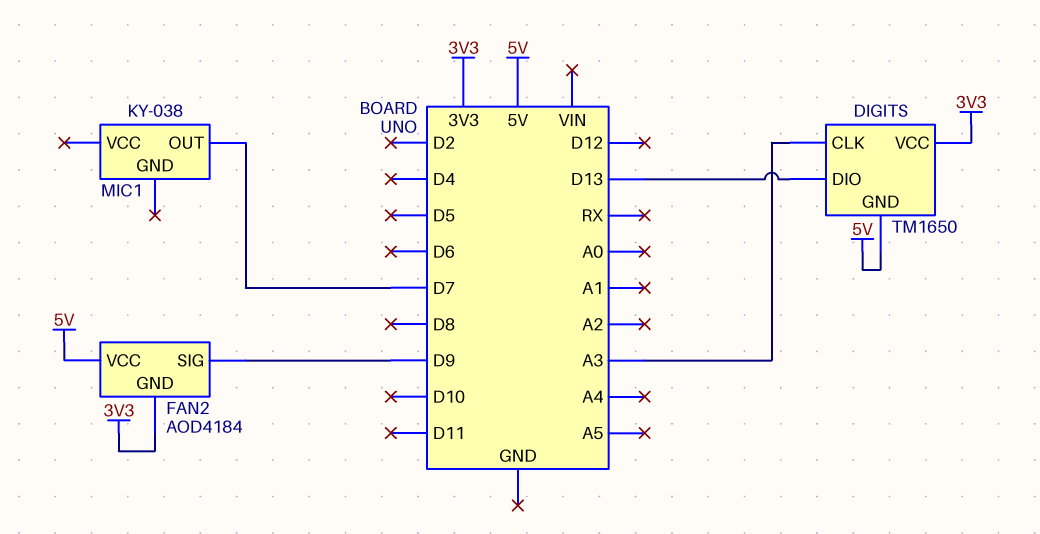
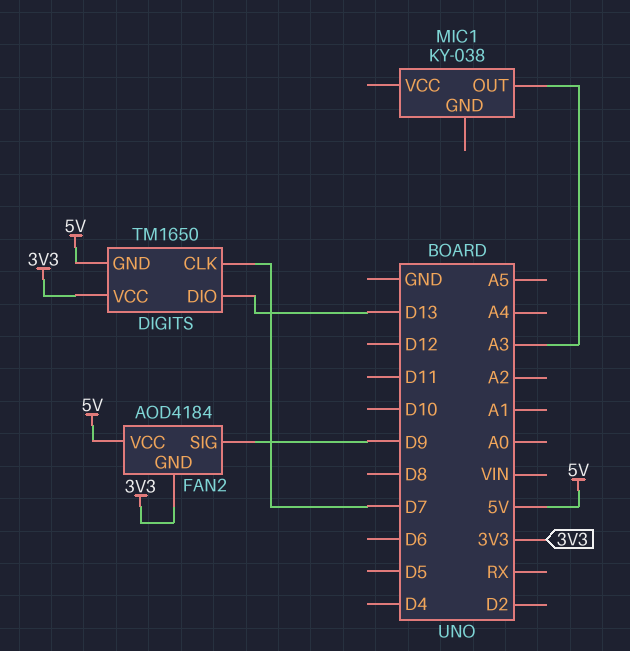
DIGITS pin CLK: A3 -> D7
MIC1 pin OUT: D7 -> A3

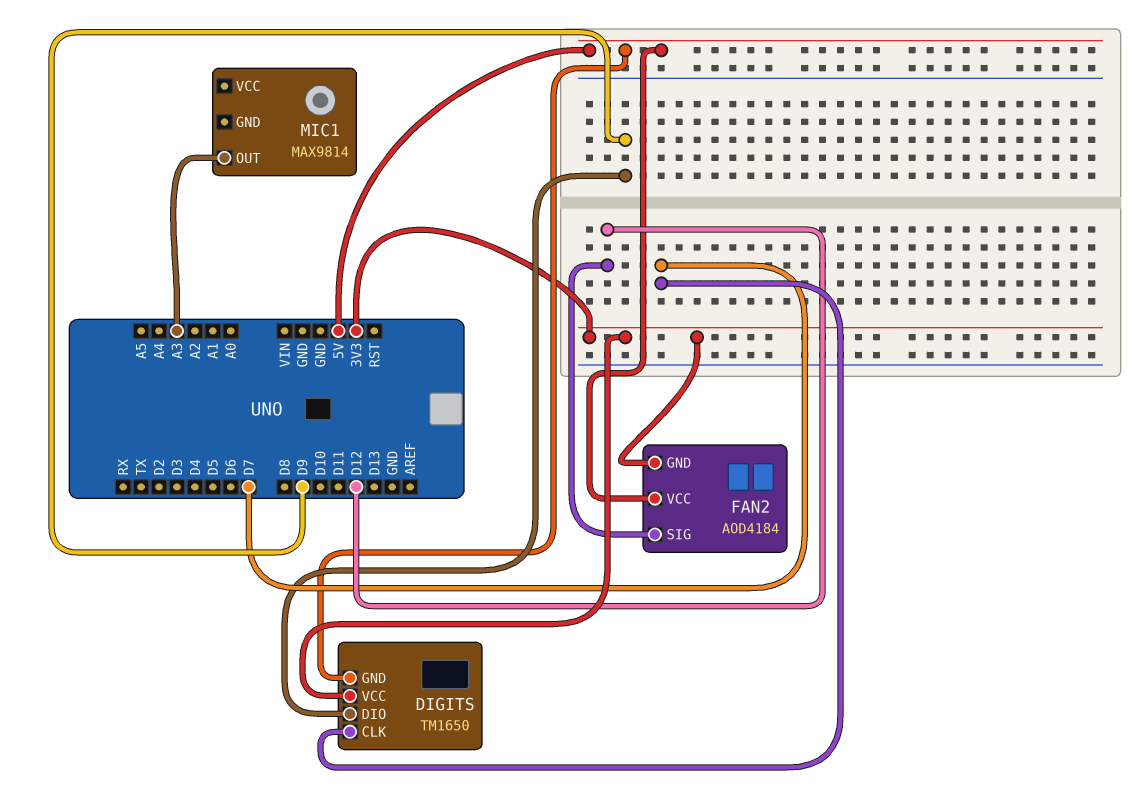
DIGITS pin DIO: D13 -> D9
FAN2 pin SIG: D9 -> D12
MIC1: KY-038 -> MAX9814

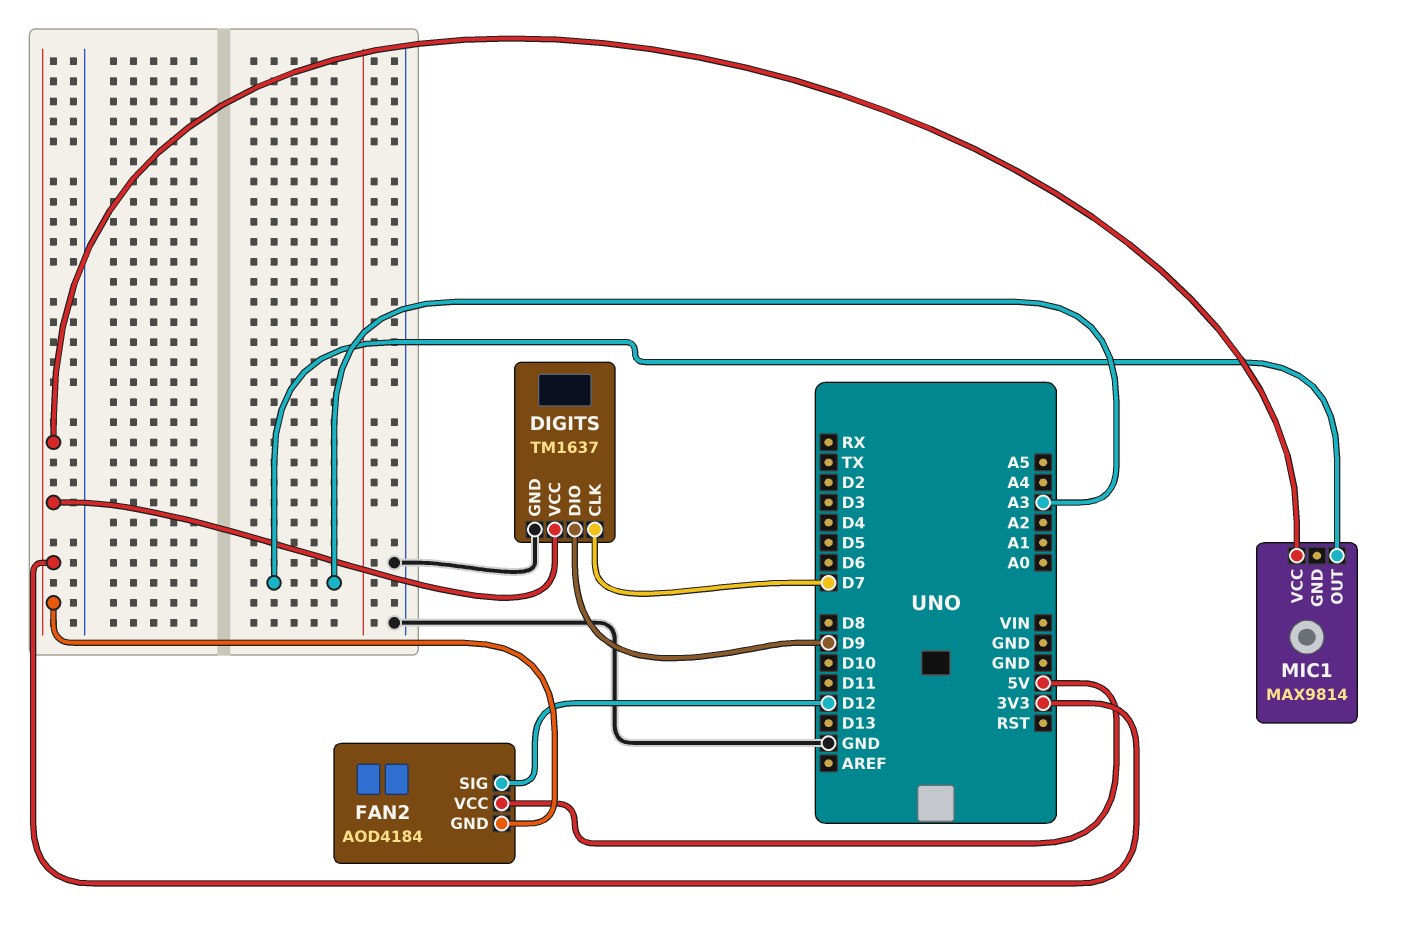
DIGITS: TM1650 -> TM1637
DIGITS pin GND: 5V -> GND
MIC1 pin VCC: none -> 3V3

